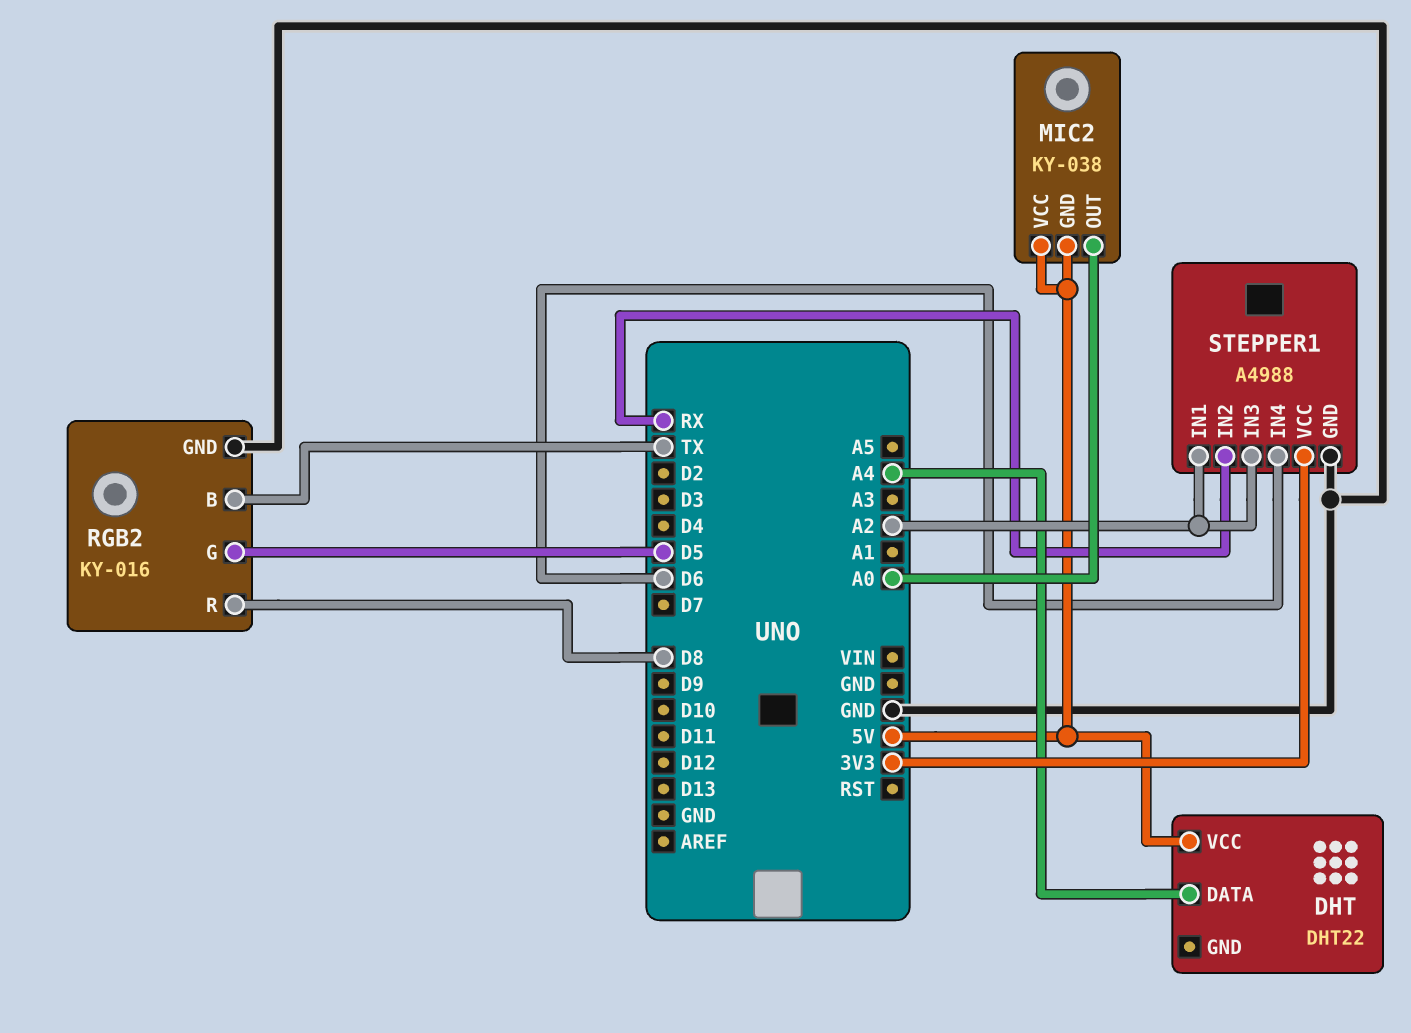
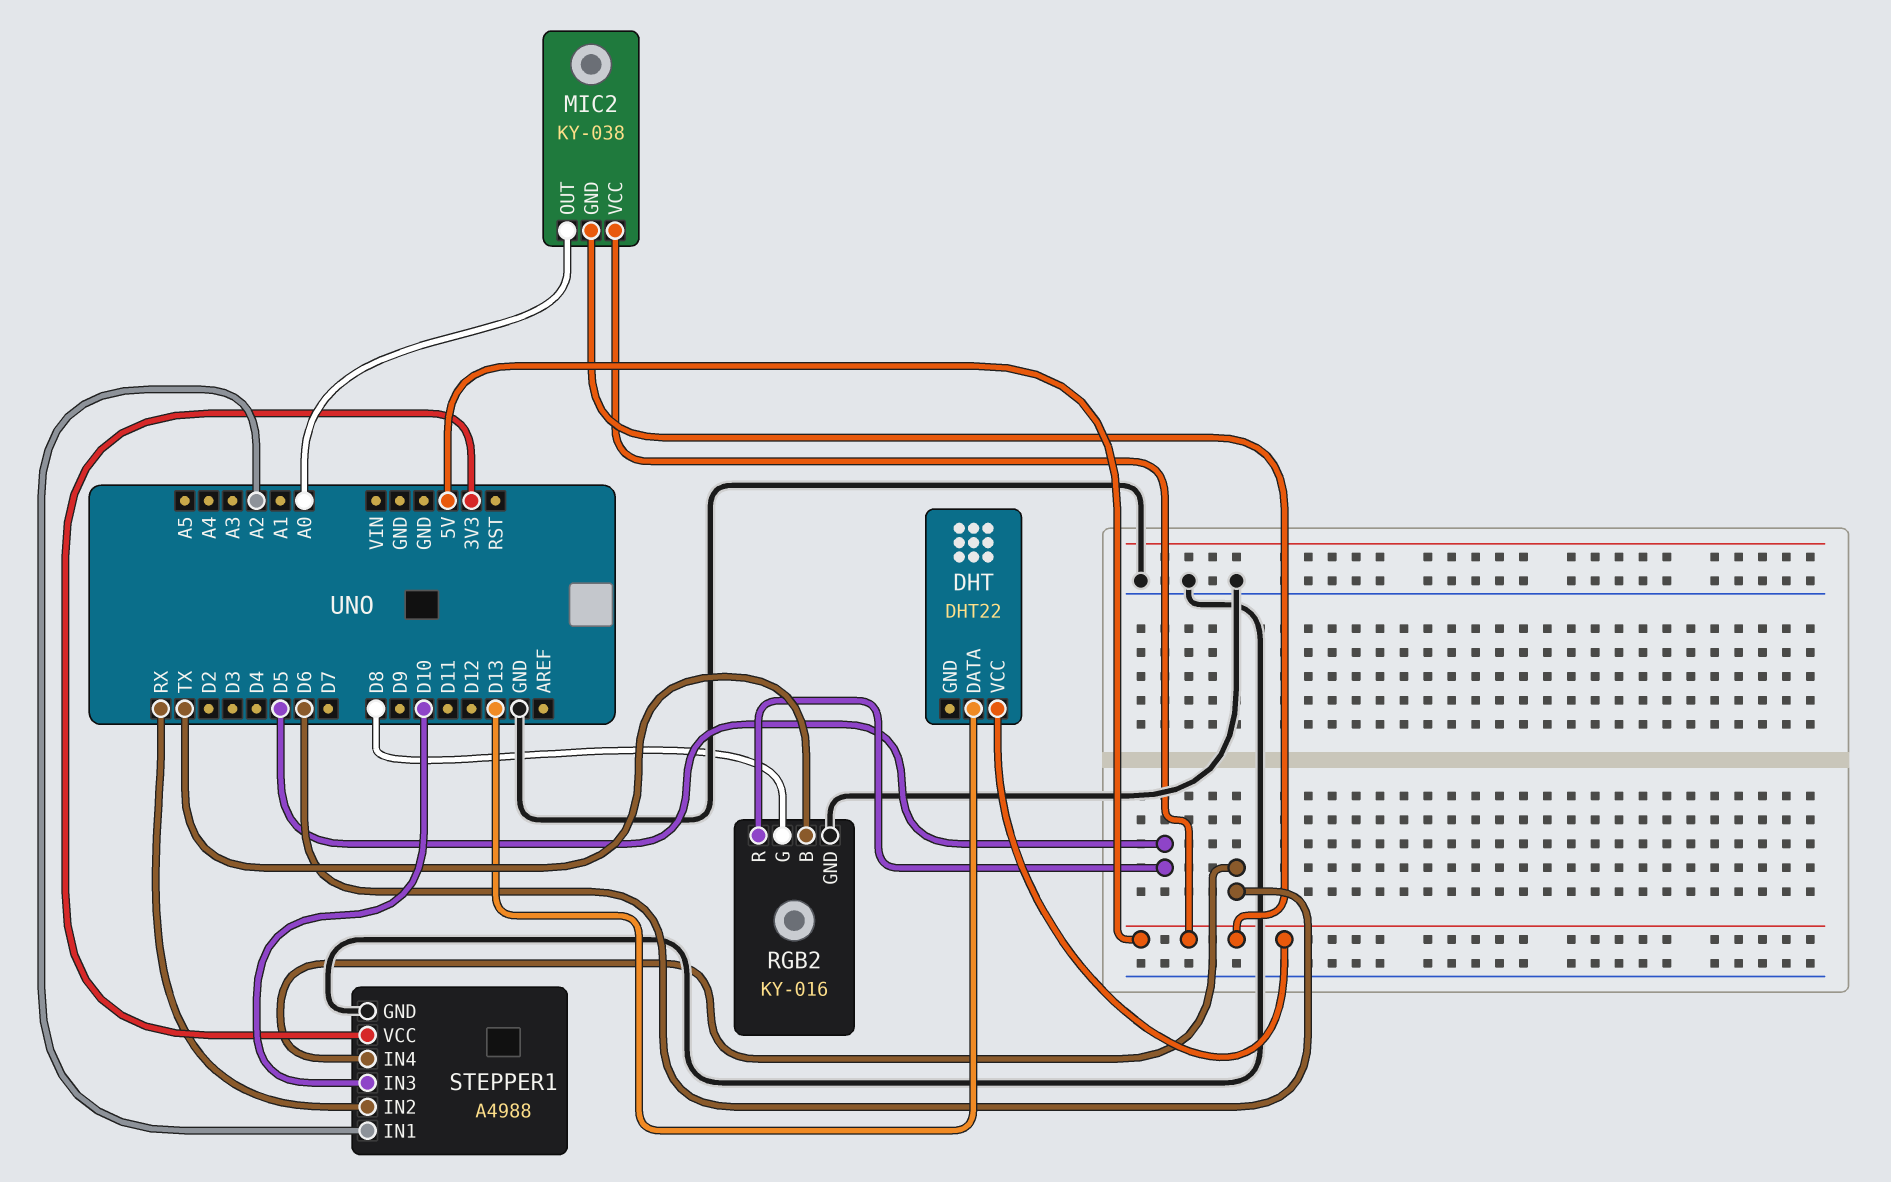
DHT pin DATA: A4 -> D13
RGB2 pin G: D5 -> D8
RGB2 pin R: D8 -> D5
STEPPER1 pin IN3: A2 -> D10

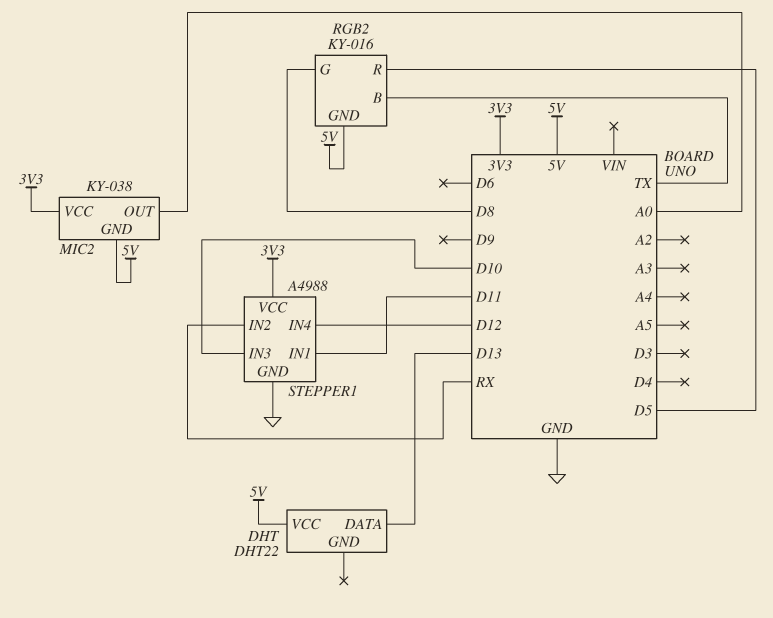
MIC2 pin VCC: 5V -> 3V3
RGB2 pin GND: GND -> 5V
STEPPER1 pin IN1: A2 -> D11
STEPPER1 pin IN4: D6 -> D12

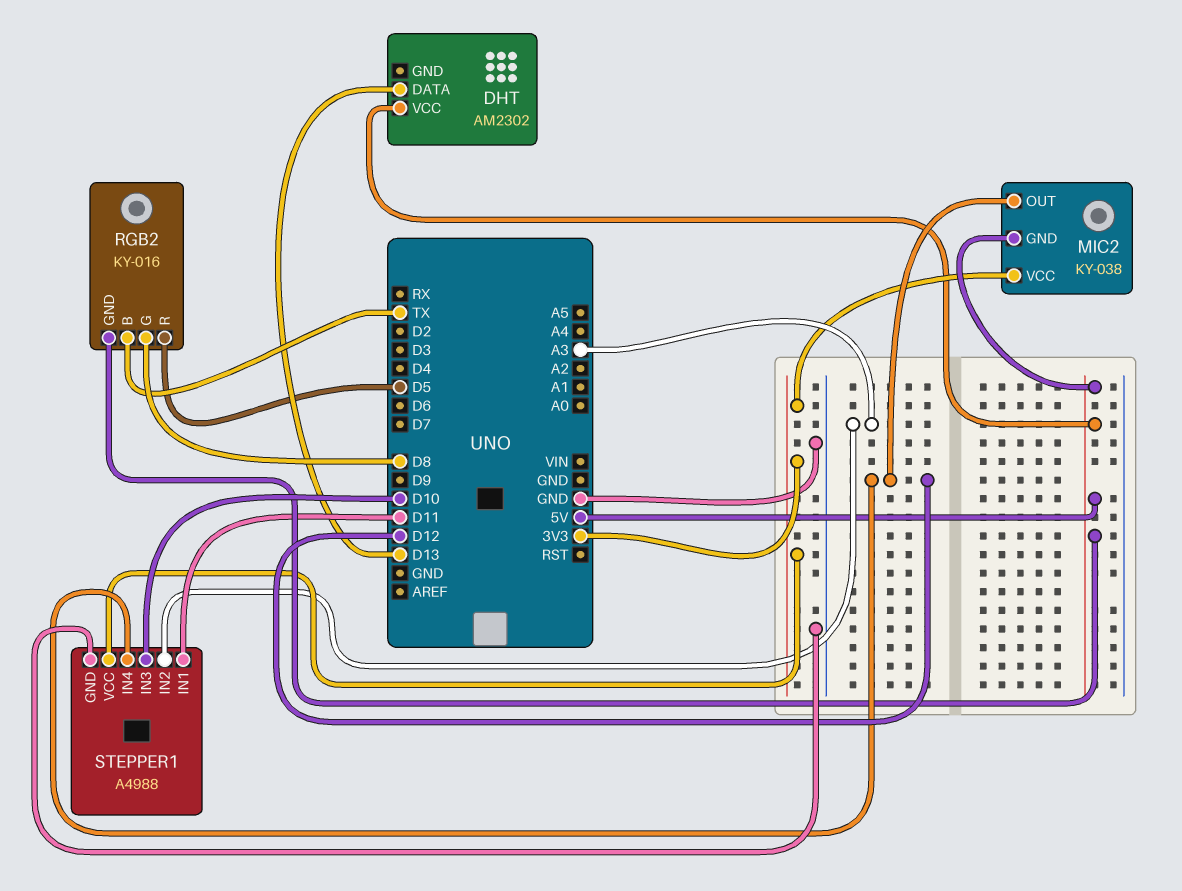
DHT: DHT22 -> AM2302
MIC2 pin OUT: A0 -> D12
STEPPER1 pin IN2: RX -> A3

